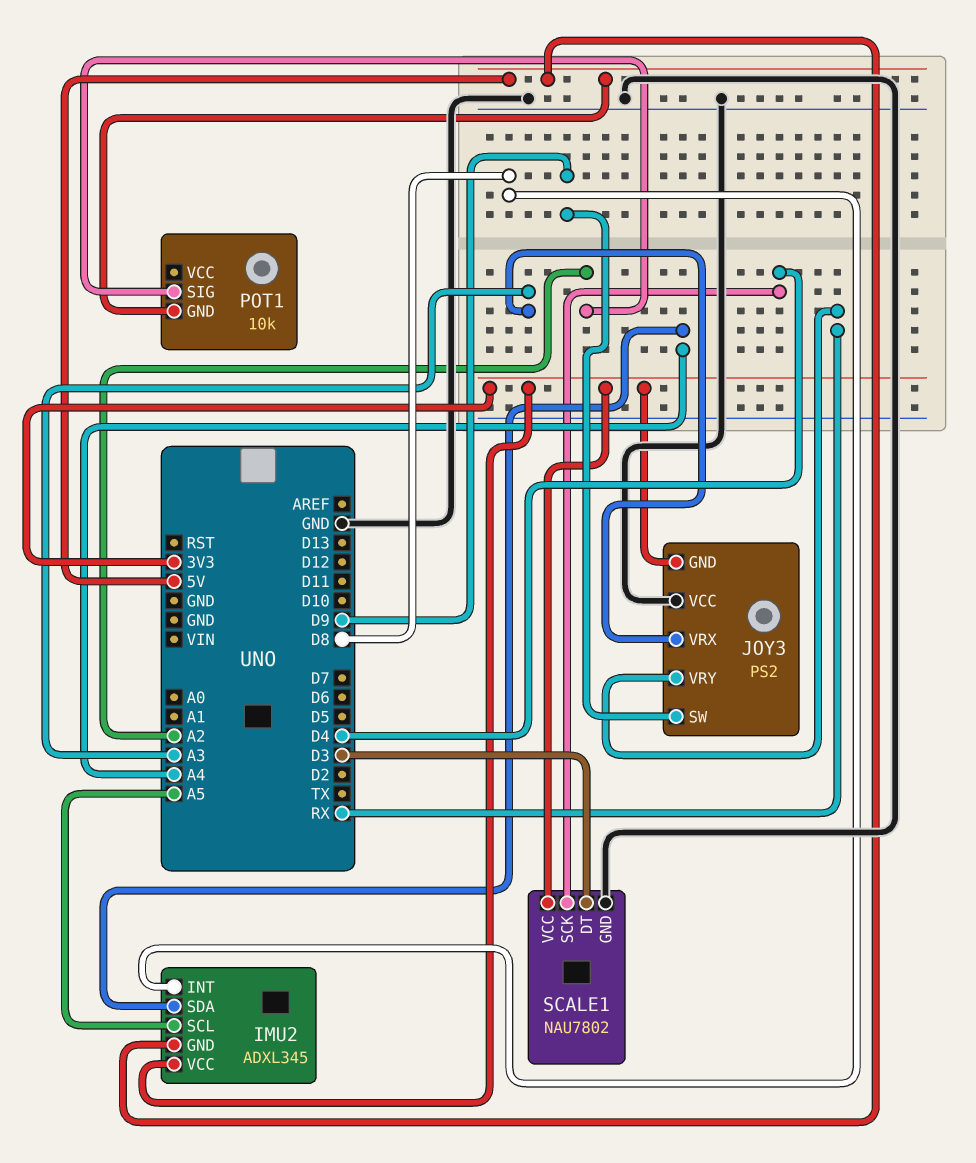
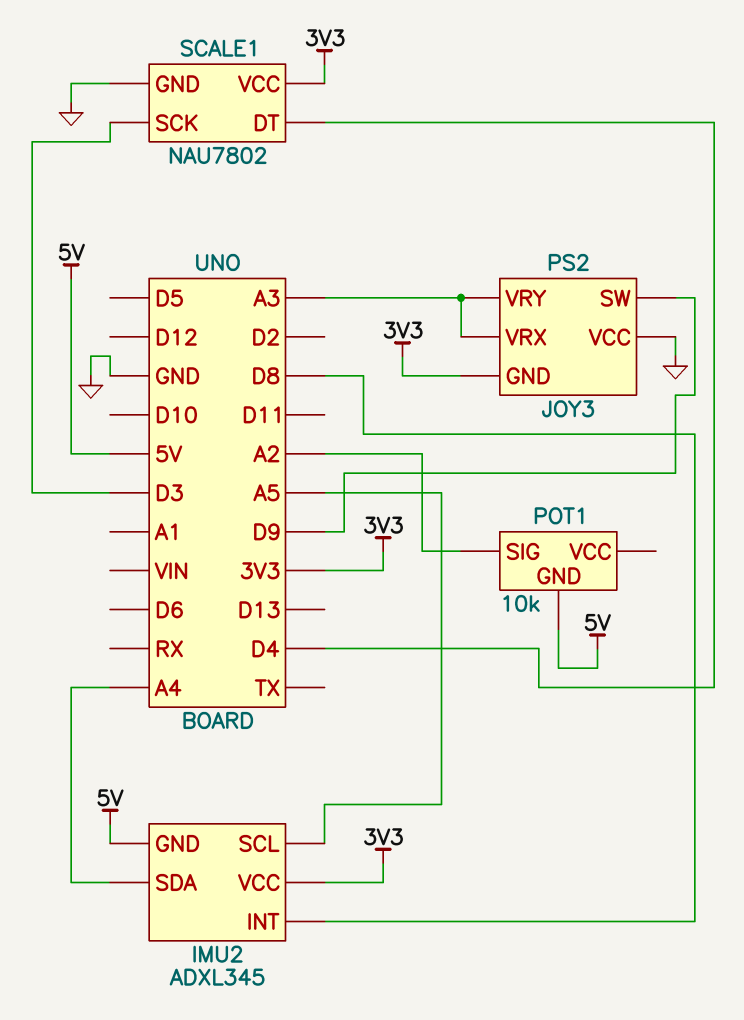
JOY3 pin VRY: RX -> A3
SCALE1 pin DT: D3 -> D4
SCALE1 pin SCK: D4 -> D3

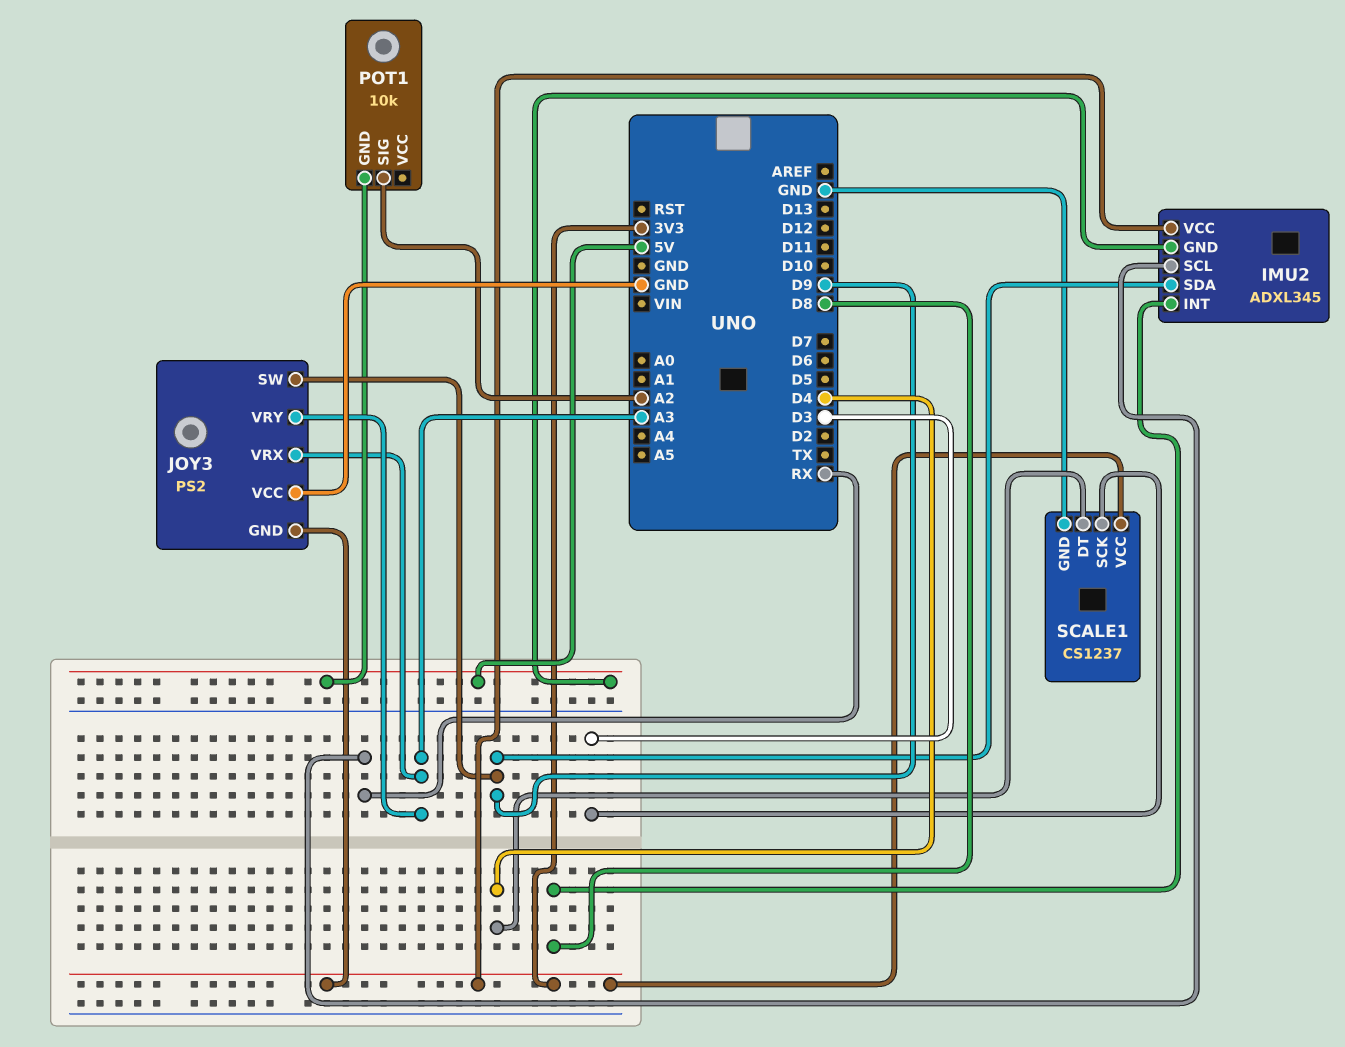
IMU2 pin SCL: A5 -> RX
IMU2 pin SDA: A4 -> D9
SCALE1: NAU7802 -> CS1237

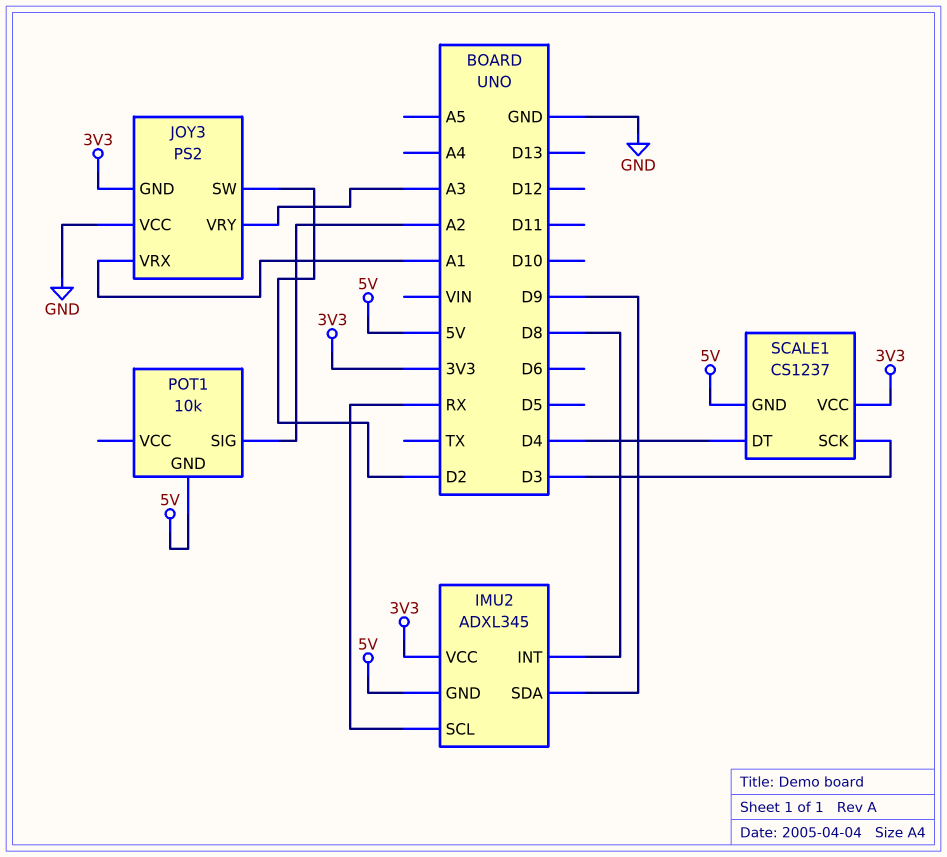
JOY3 pin SW: D9 -> D2
JOY3 pin VRX: A3 -> A1
SCALE1 pin GND: GND -> 5V

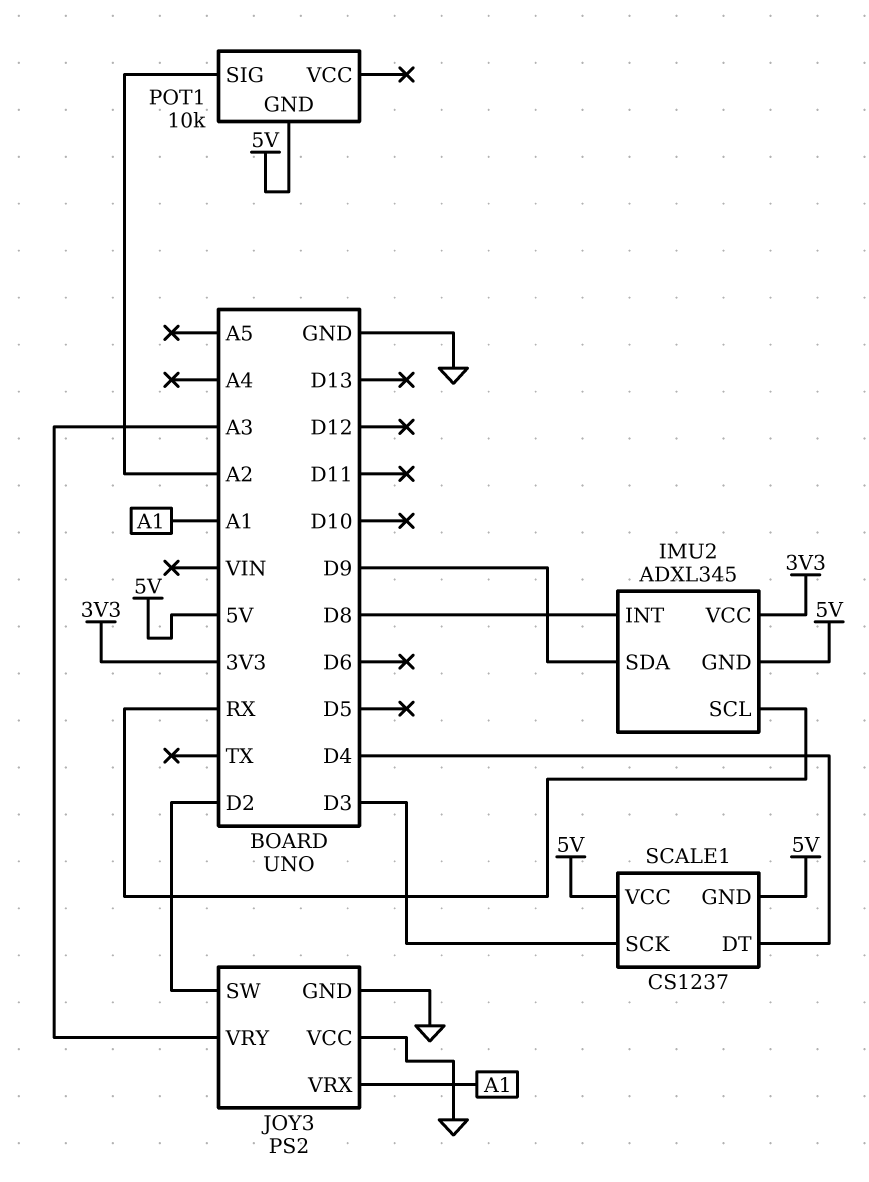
JOY3 pin GND: 3V3 -> GND
SCALE1 pin VCC: 3V3 -> 5V

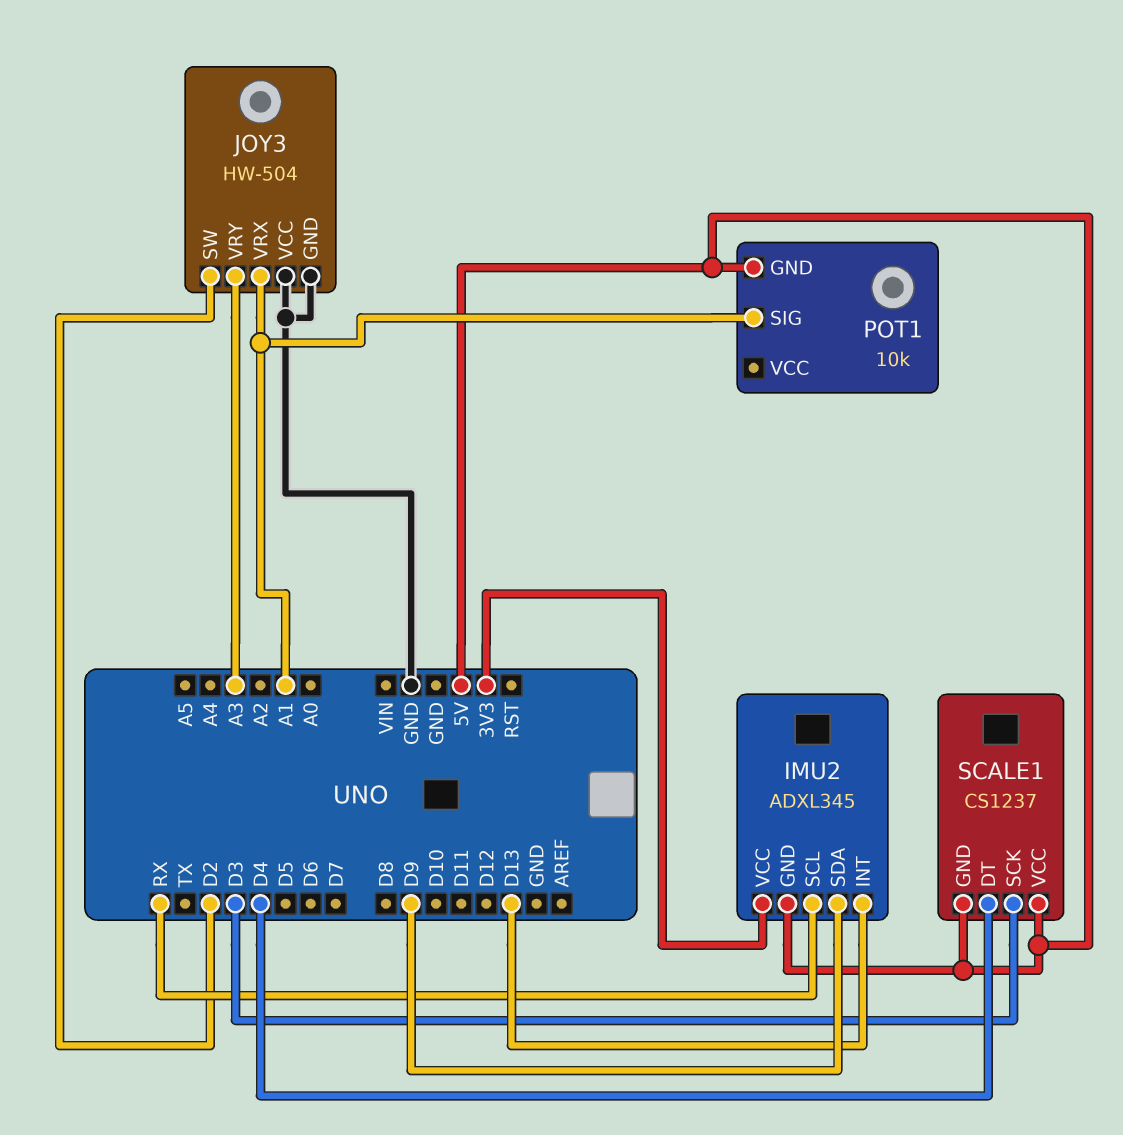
IMU2 pin INT: D8 -> D13
JOY3: PS2 -> HW-504
POT1 pin SIG: A2 -> A1

